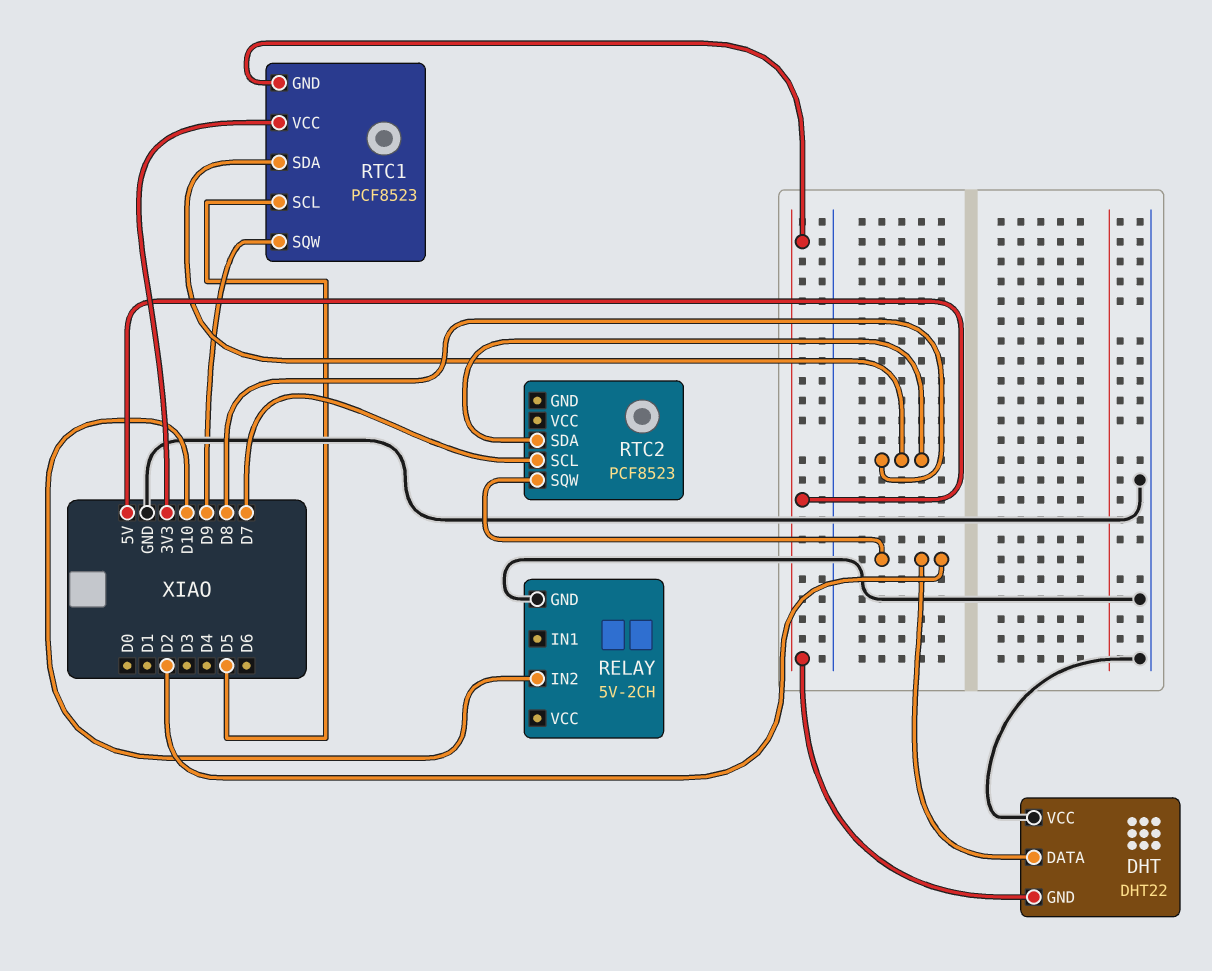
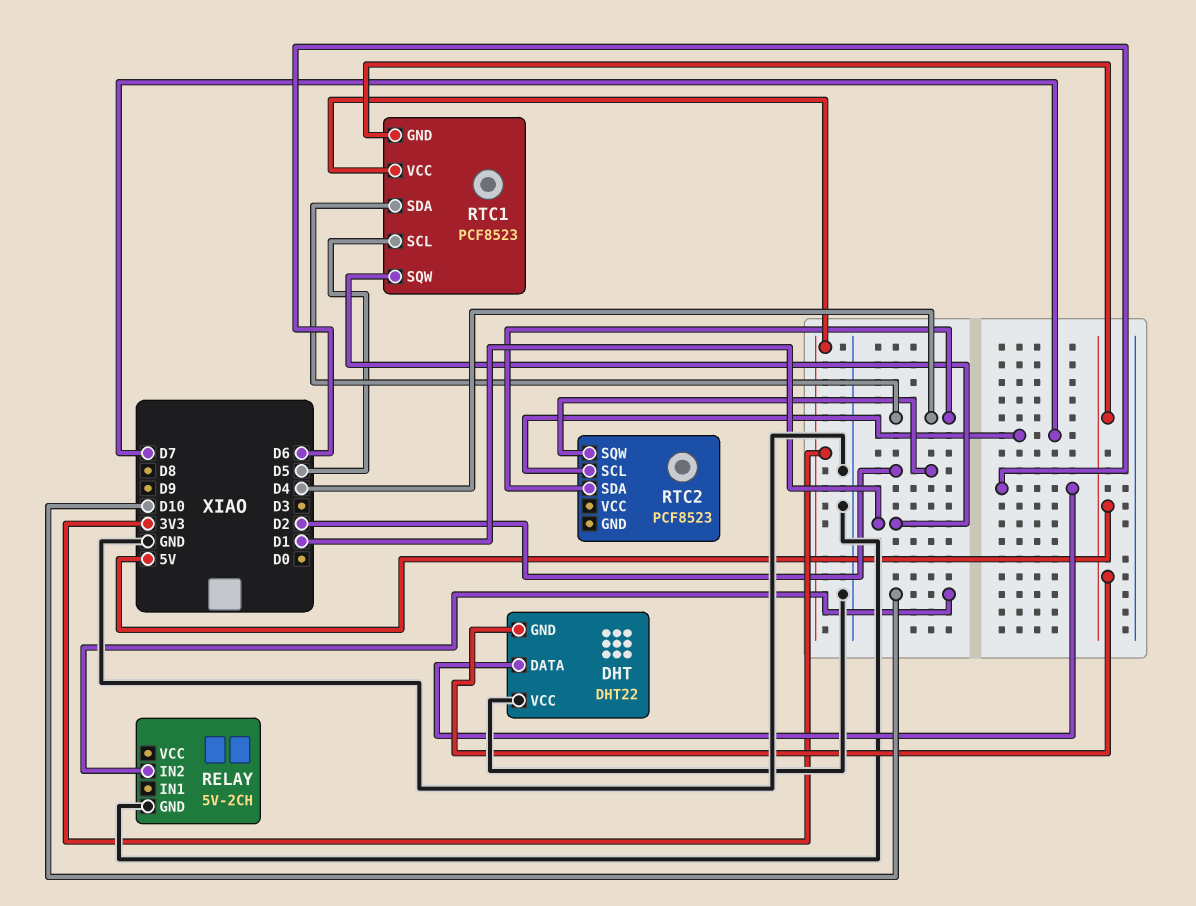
DHT pin DATA: D2 -> D6
RTC1 pin SDA: D8 -> D4
RTC1 pin SQW: D9 -> D1
RTC2 pin SDA: D8 -> D4

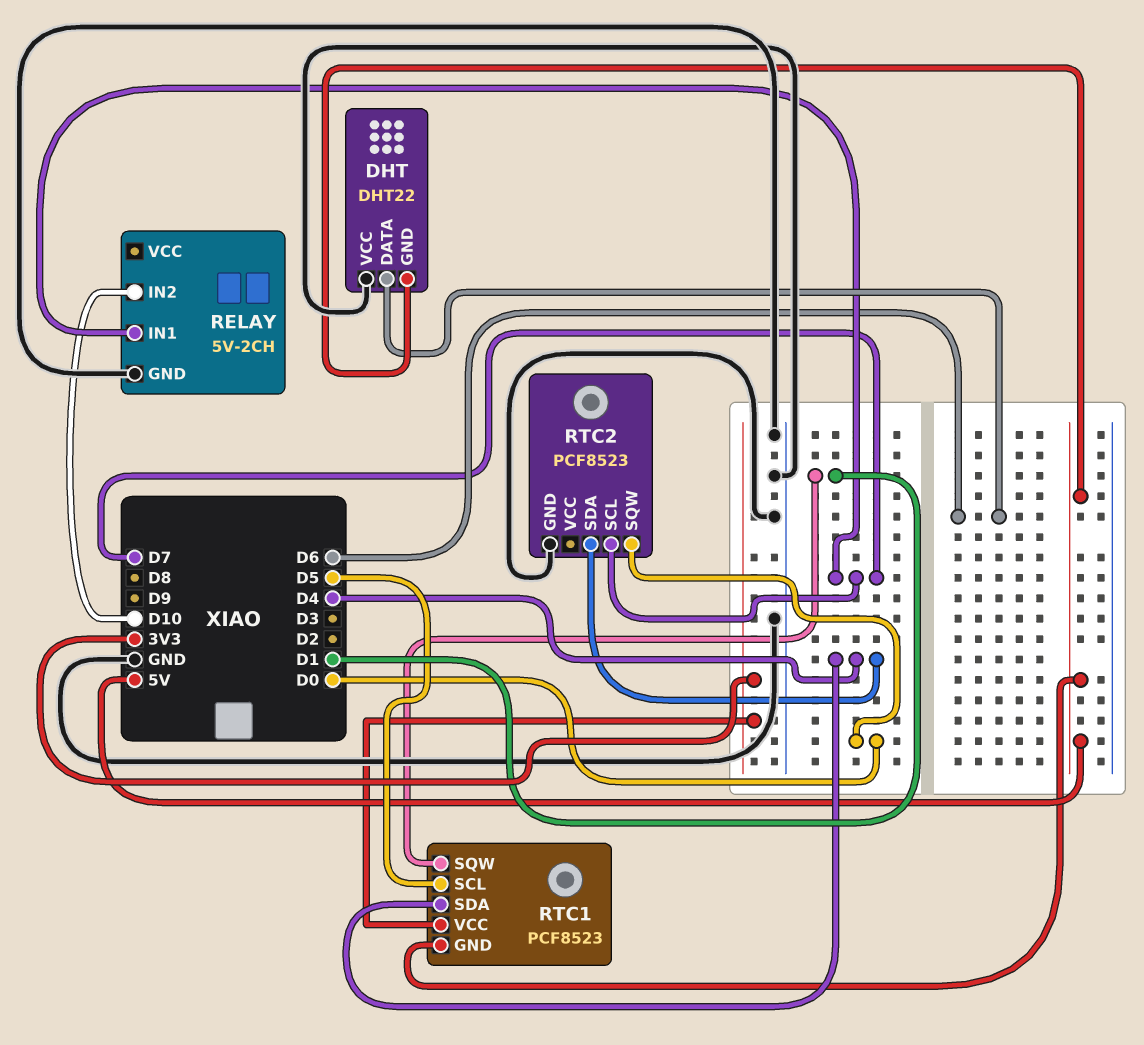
RELAY pin IN1: none -> D7
RTC2 pin GND: none -> GND
RTC2 pin SQW: D2 -> D0

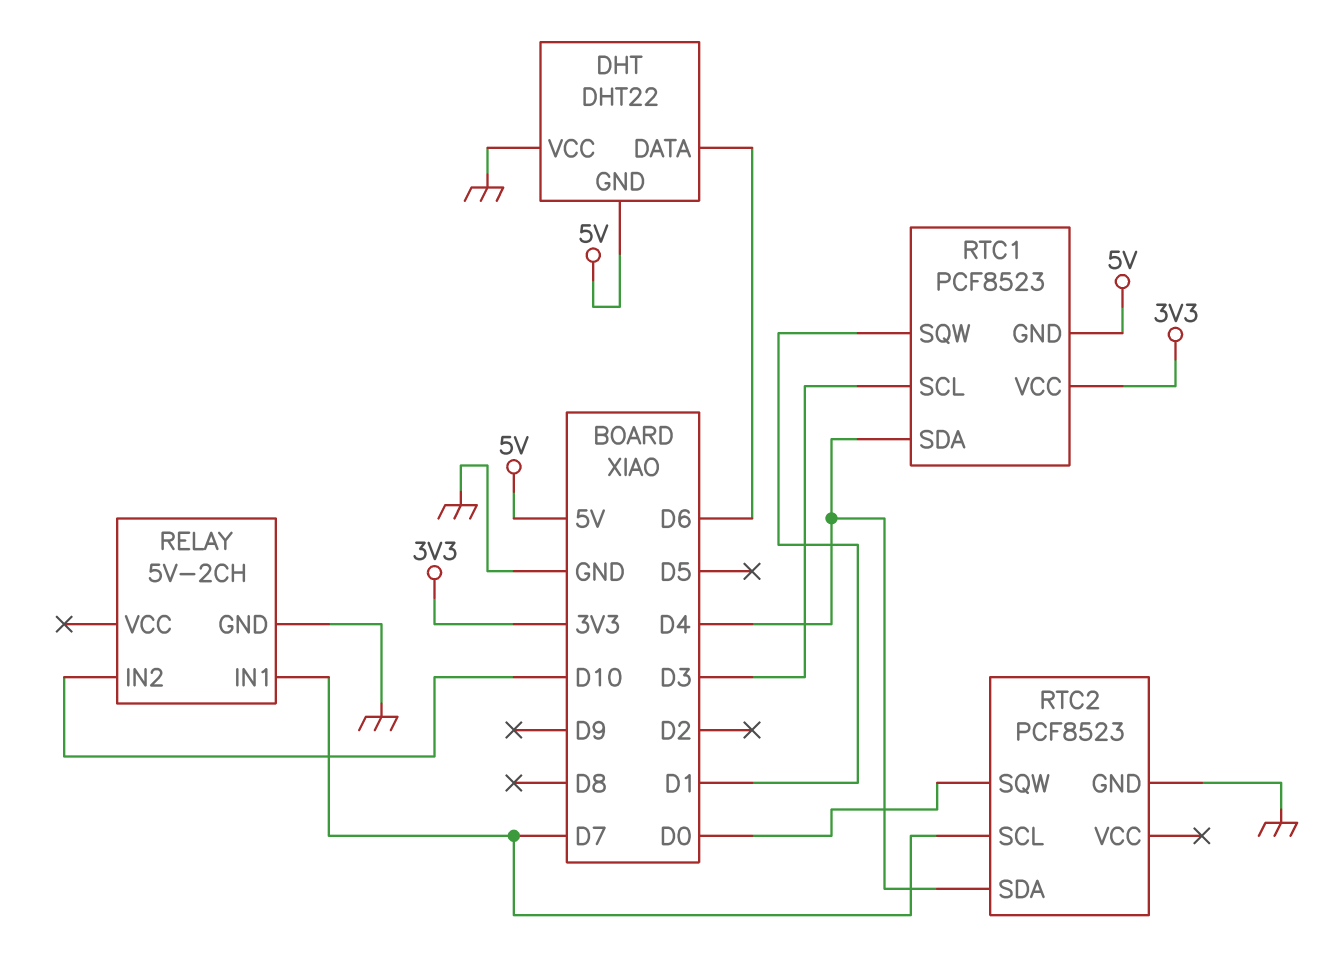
RTC1 pin SCL: D5 -> D3

